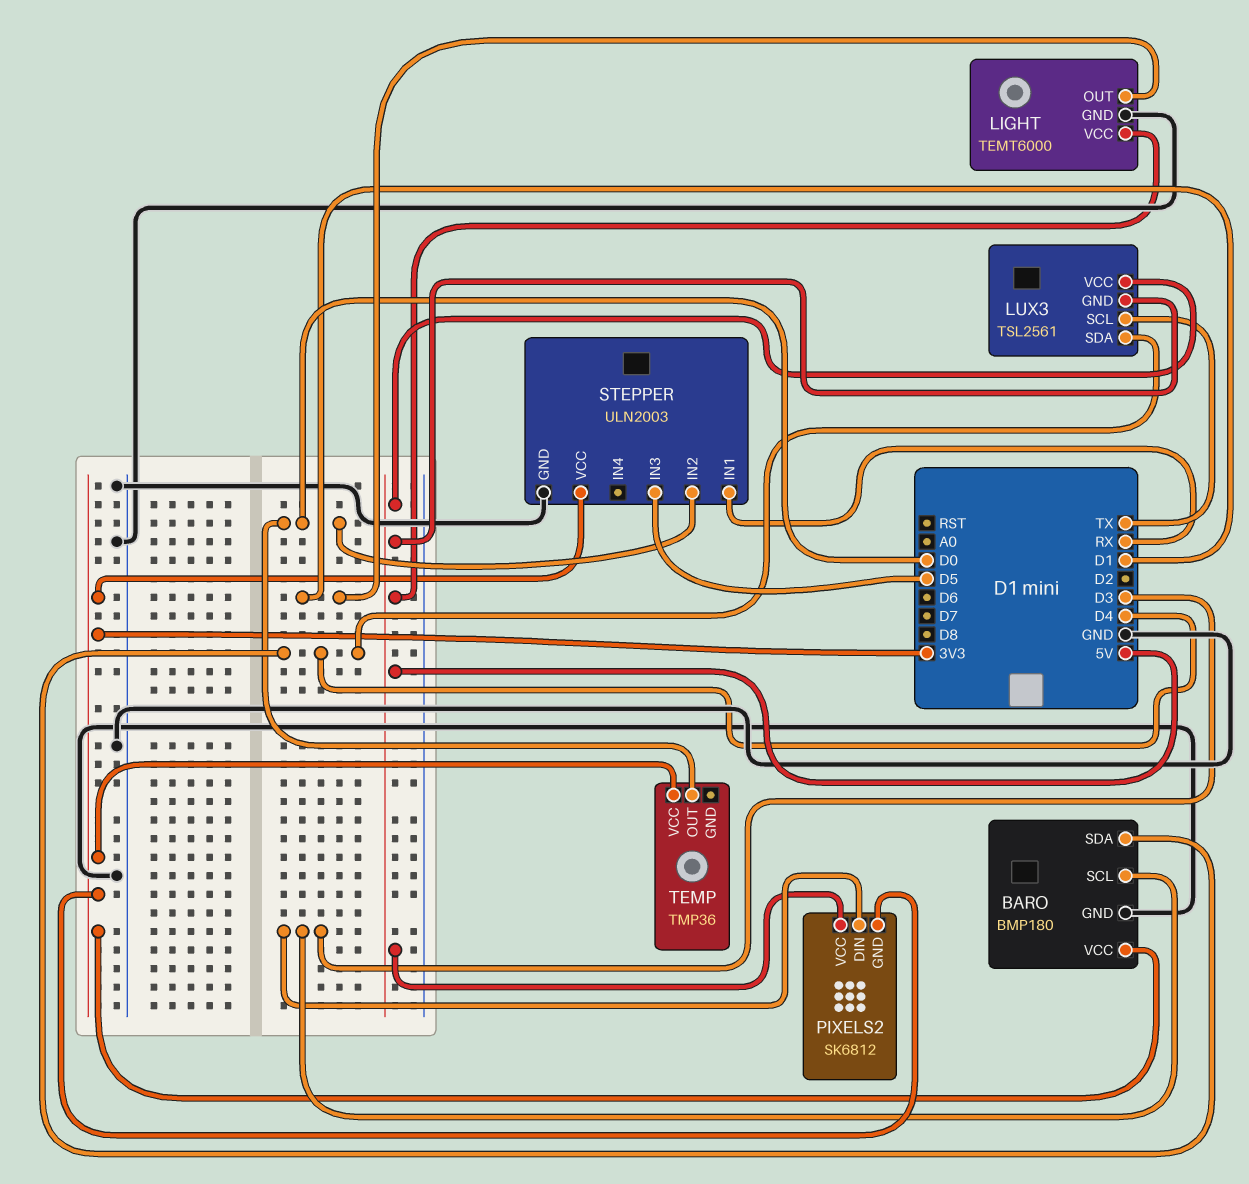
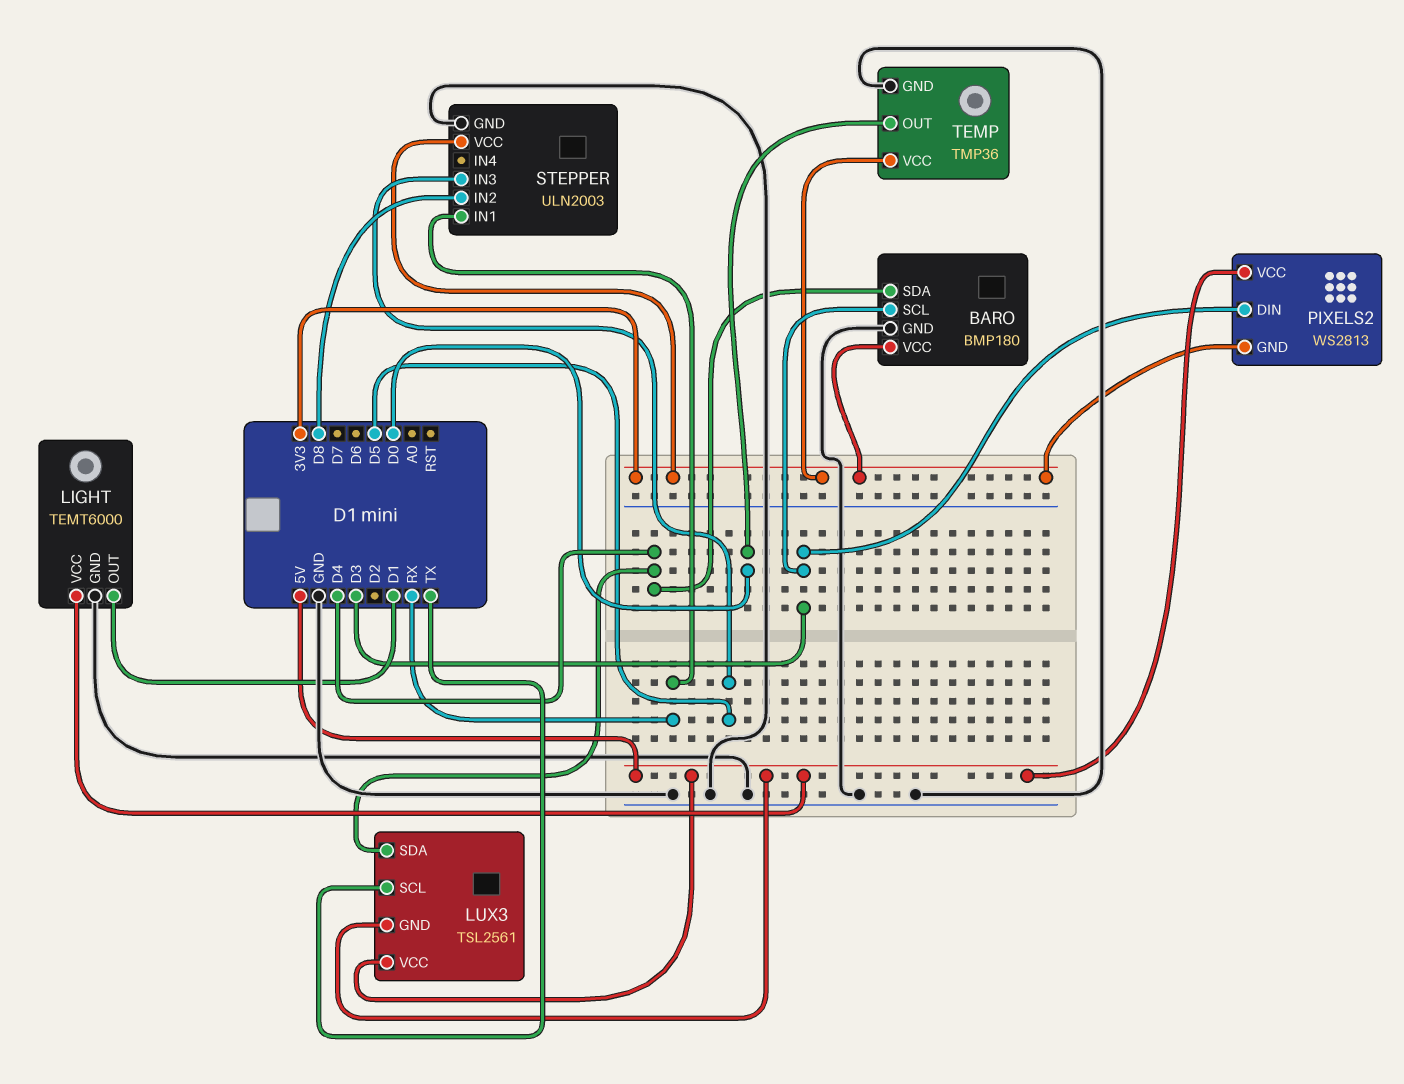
PIXELS2: SK6812 -> WS2813
STEPPER pin IN2: D0 -> D8
TEMP pin GND: none -> GND

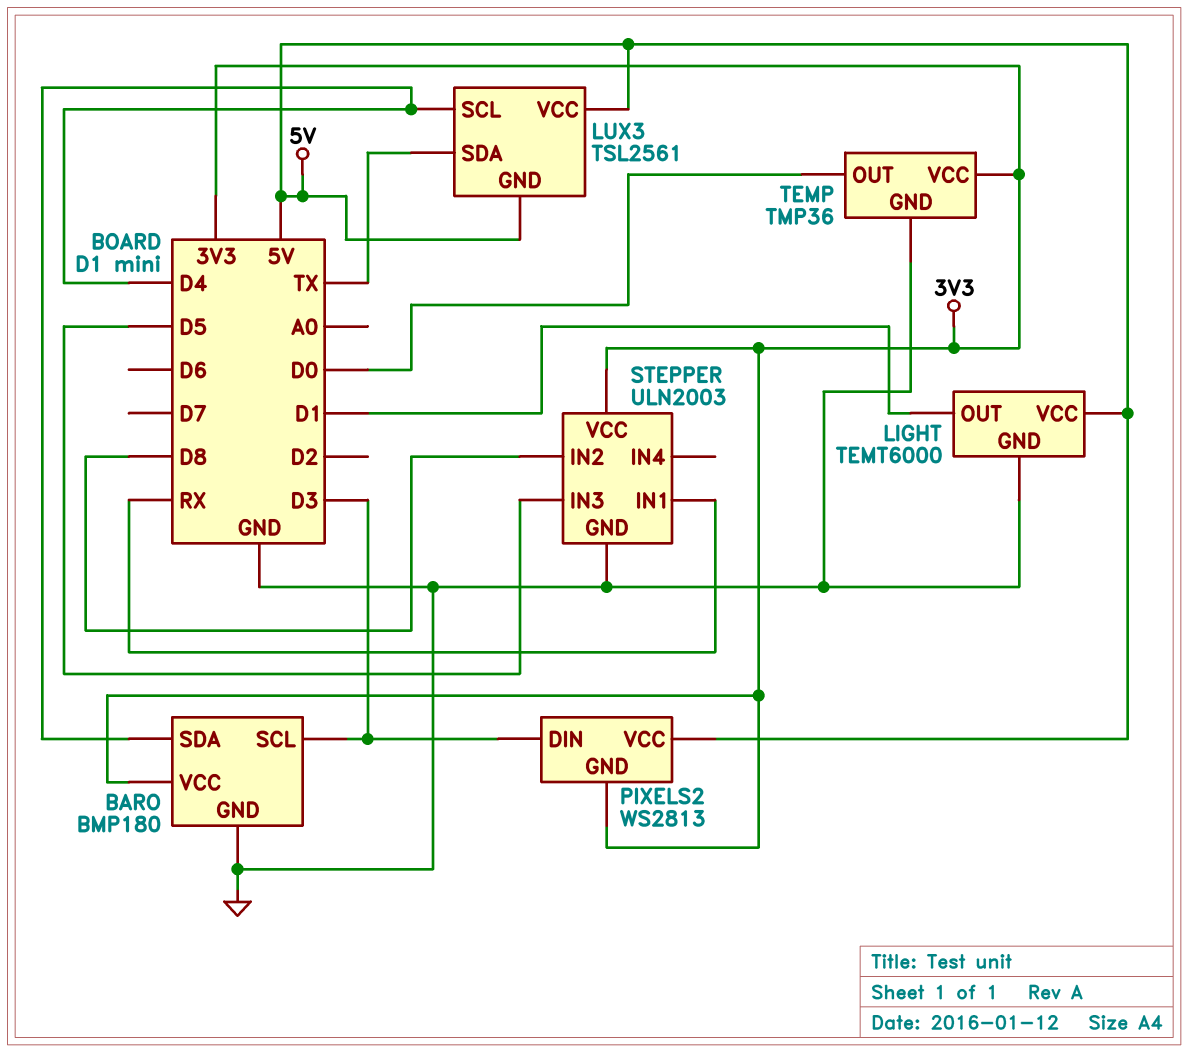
LUX3 pin SCL: TX -> D4
LUX3 pin SDA: D4 -> TX

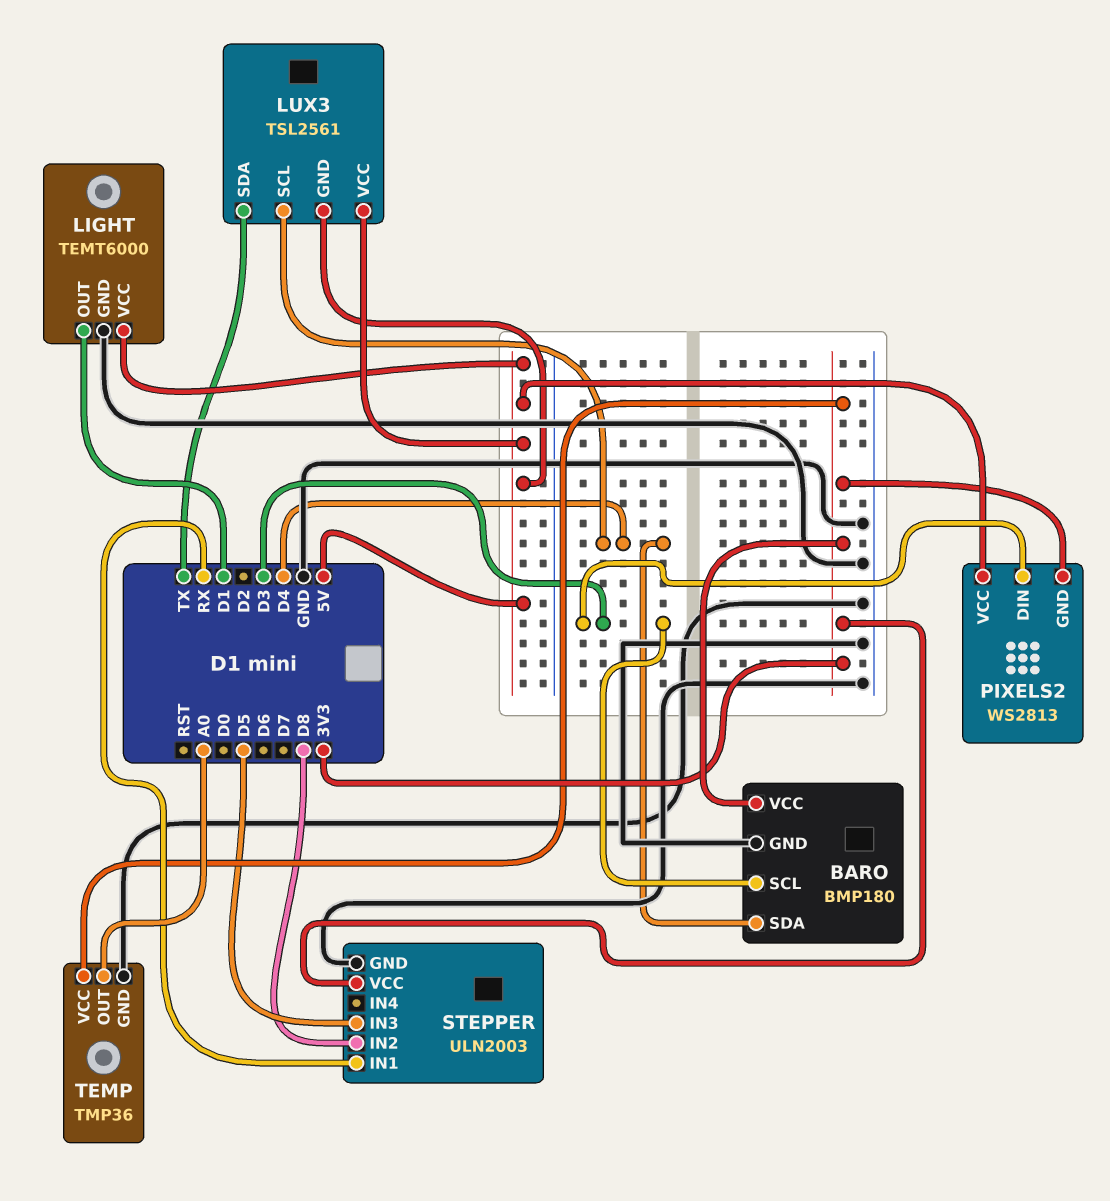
TEMP pin OUT: D0 -> A0

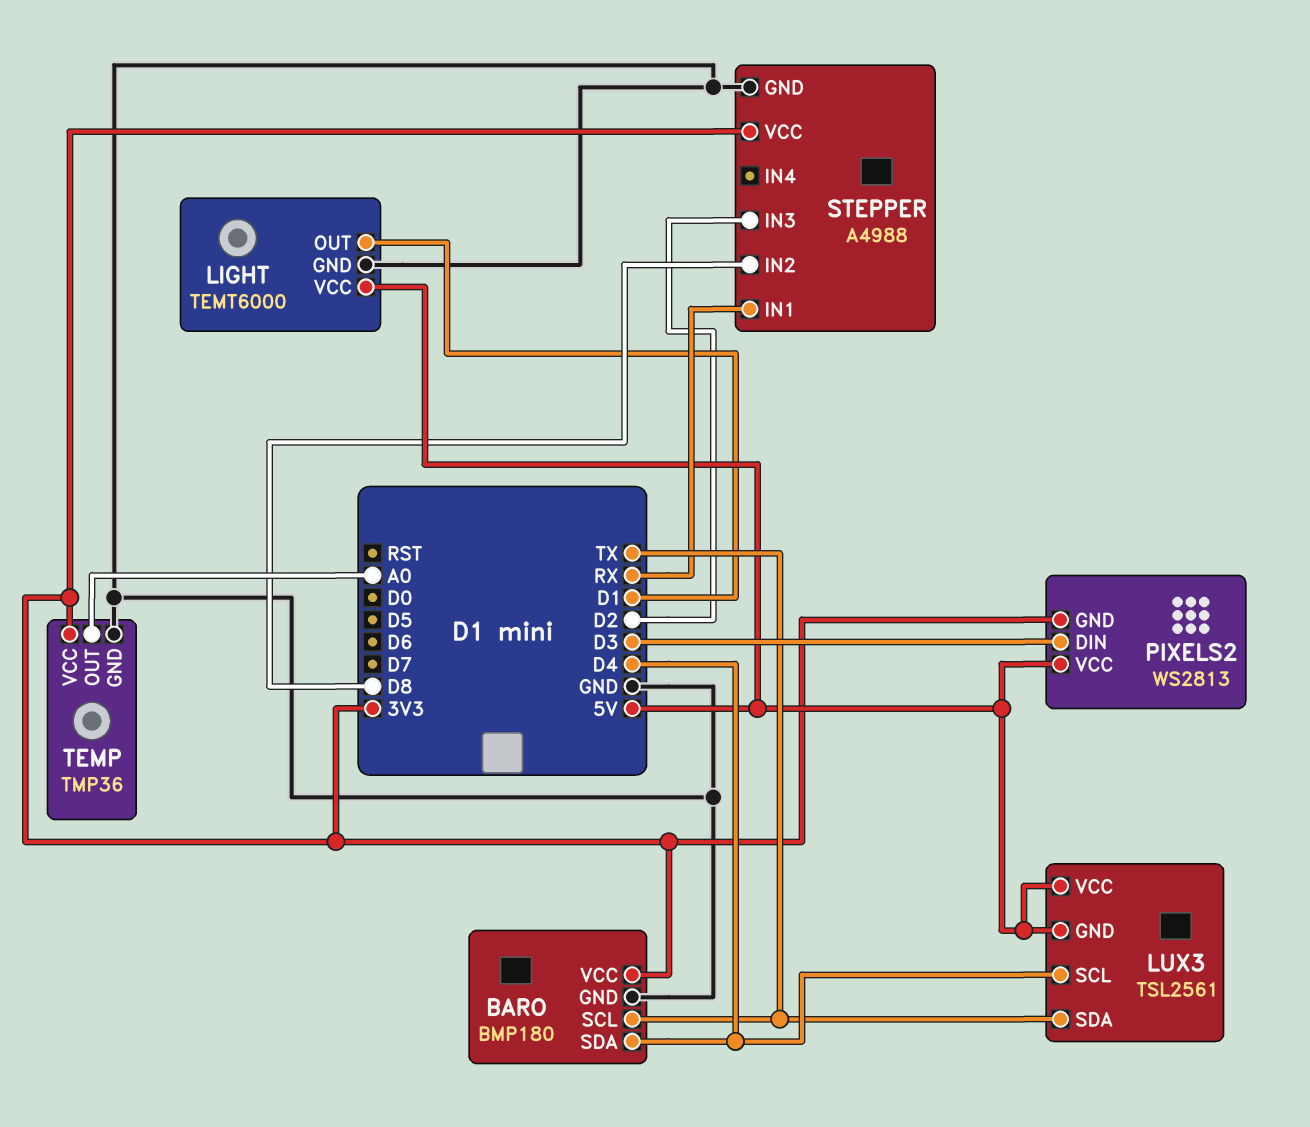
BARO pin SCL: D3 -> TX
STEPPER: ULN2003 -> A4988
STEPPER pin IN3: D5 -> D2

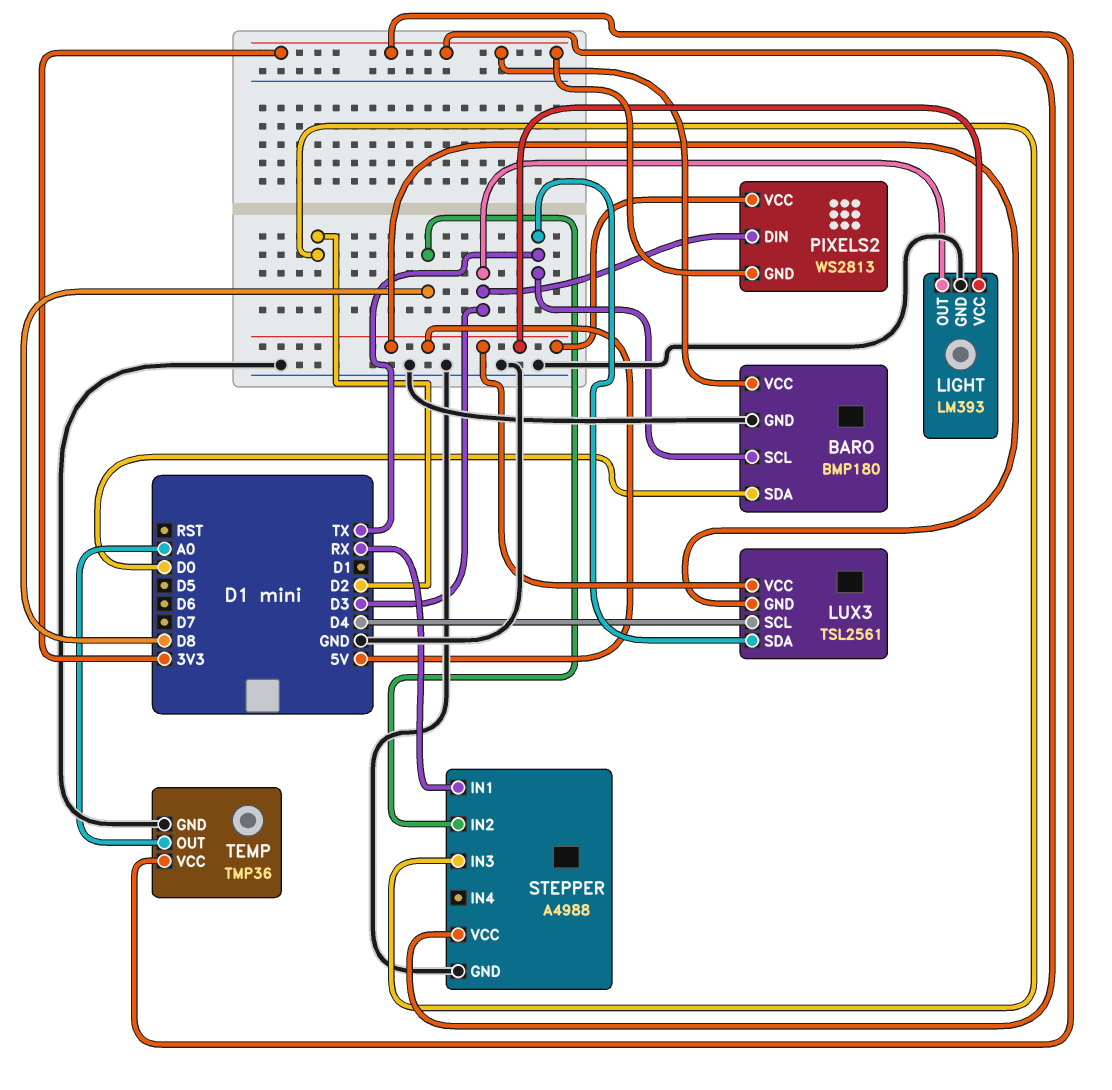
BARO pin SDA: D4 -> D0
LIGHT: TEMT6000 -> LM393
LIGHT pin OUT: D1 -> D3

